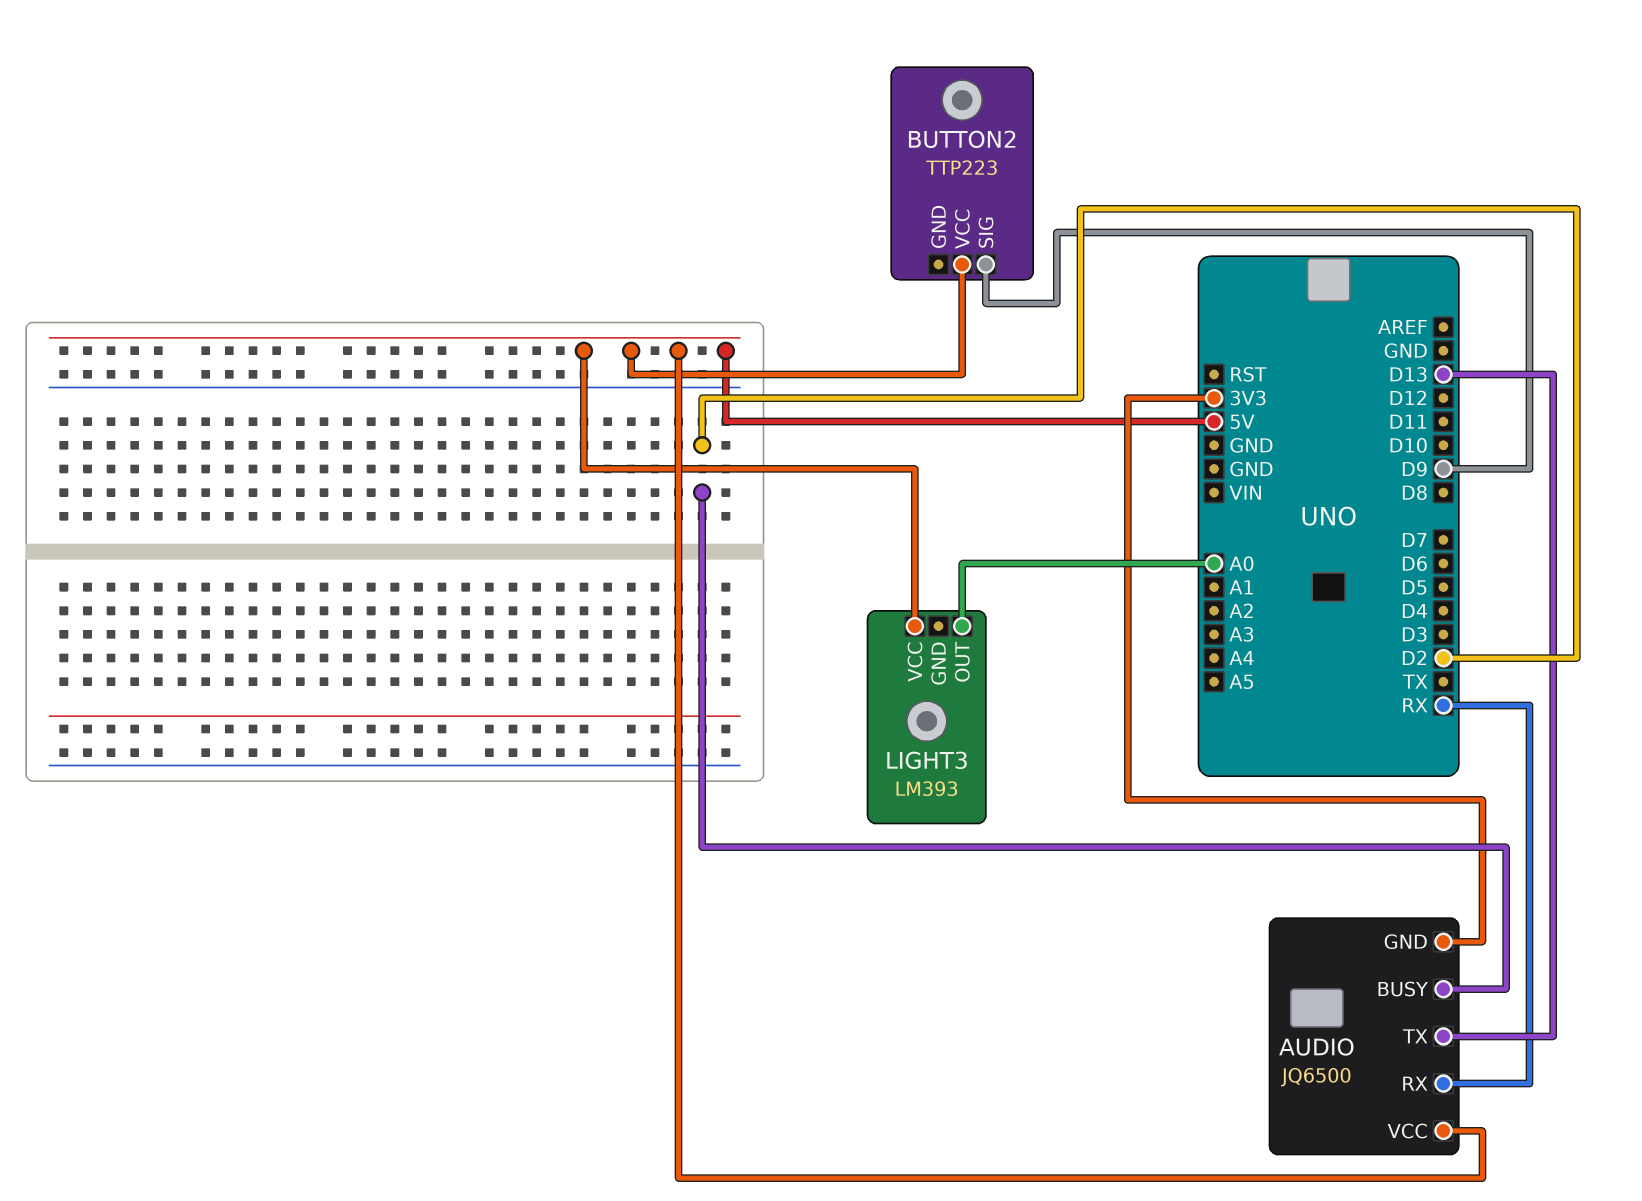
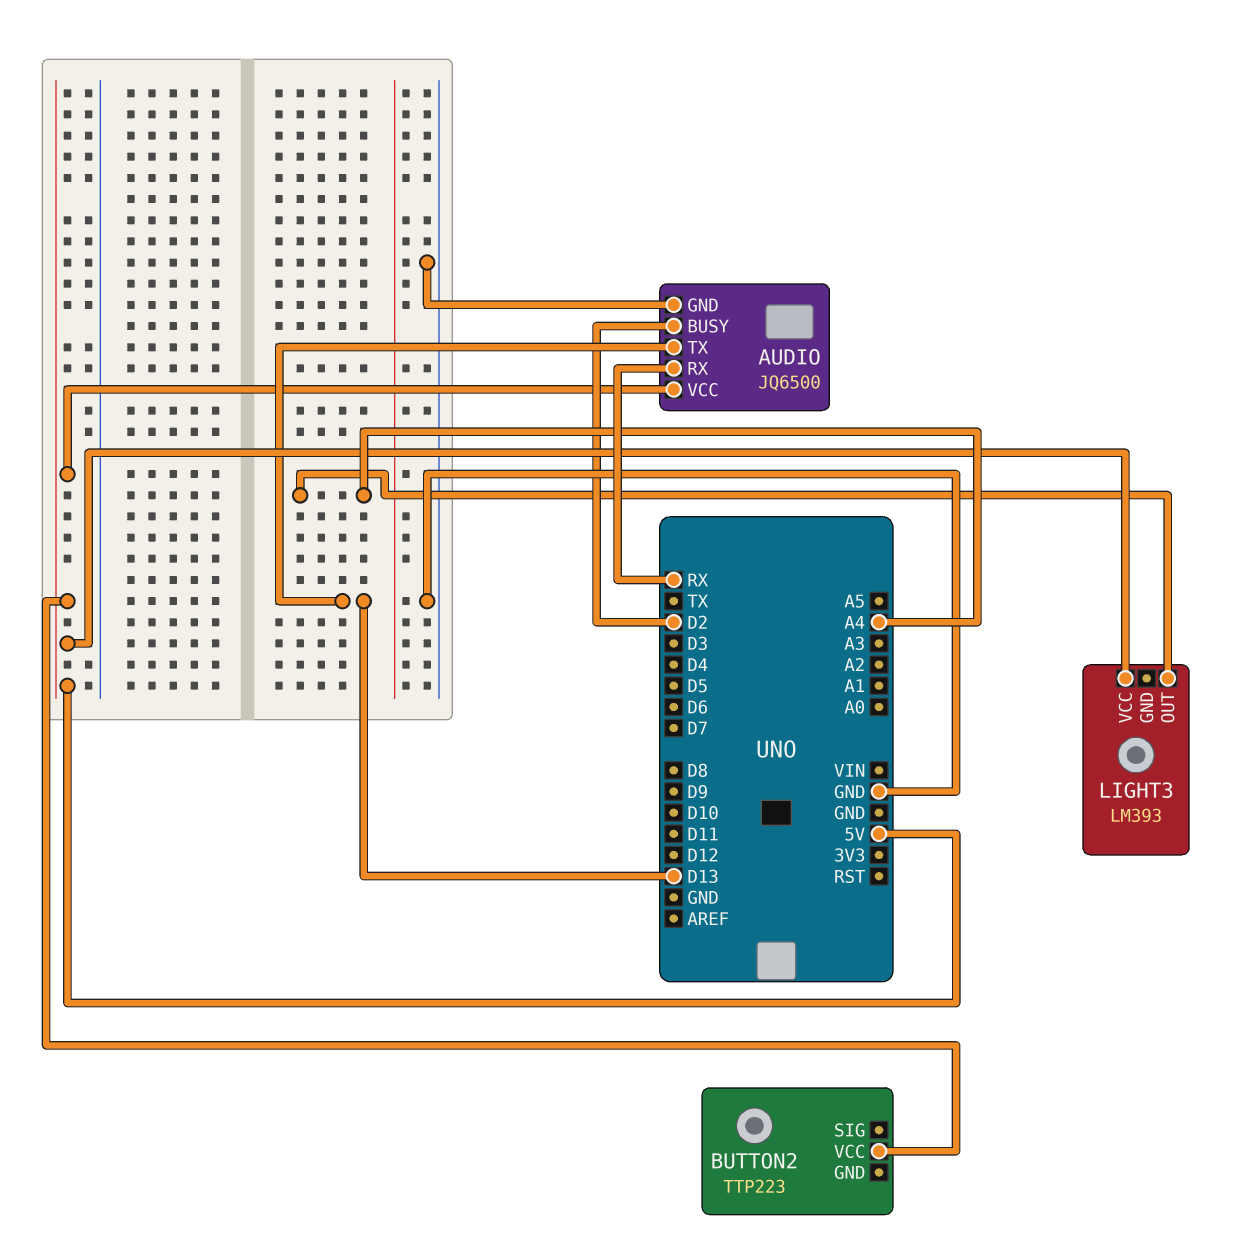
AUDIO pin GND: 3V3 -> GND
BUTTON2 pin SIG: D9 -> none
LIGHT3 pin OUT: A0 -> A4

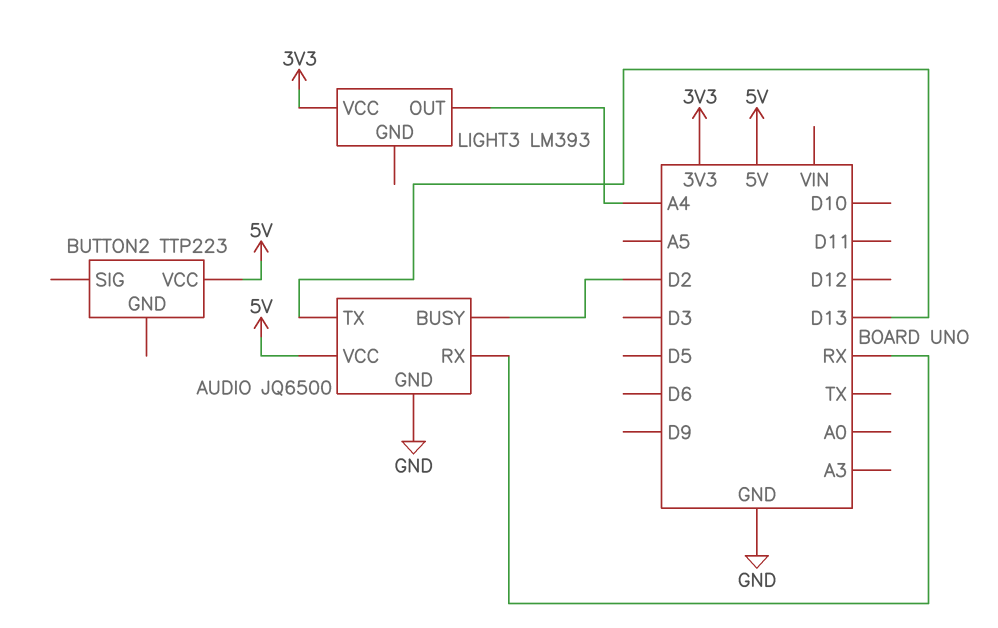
LIGHT3 pin VCC: 5V -> 3V3

